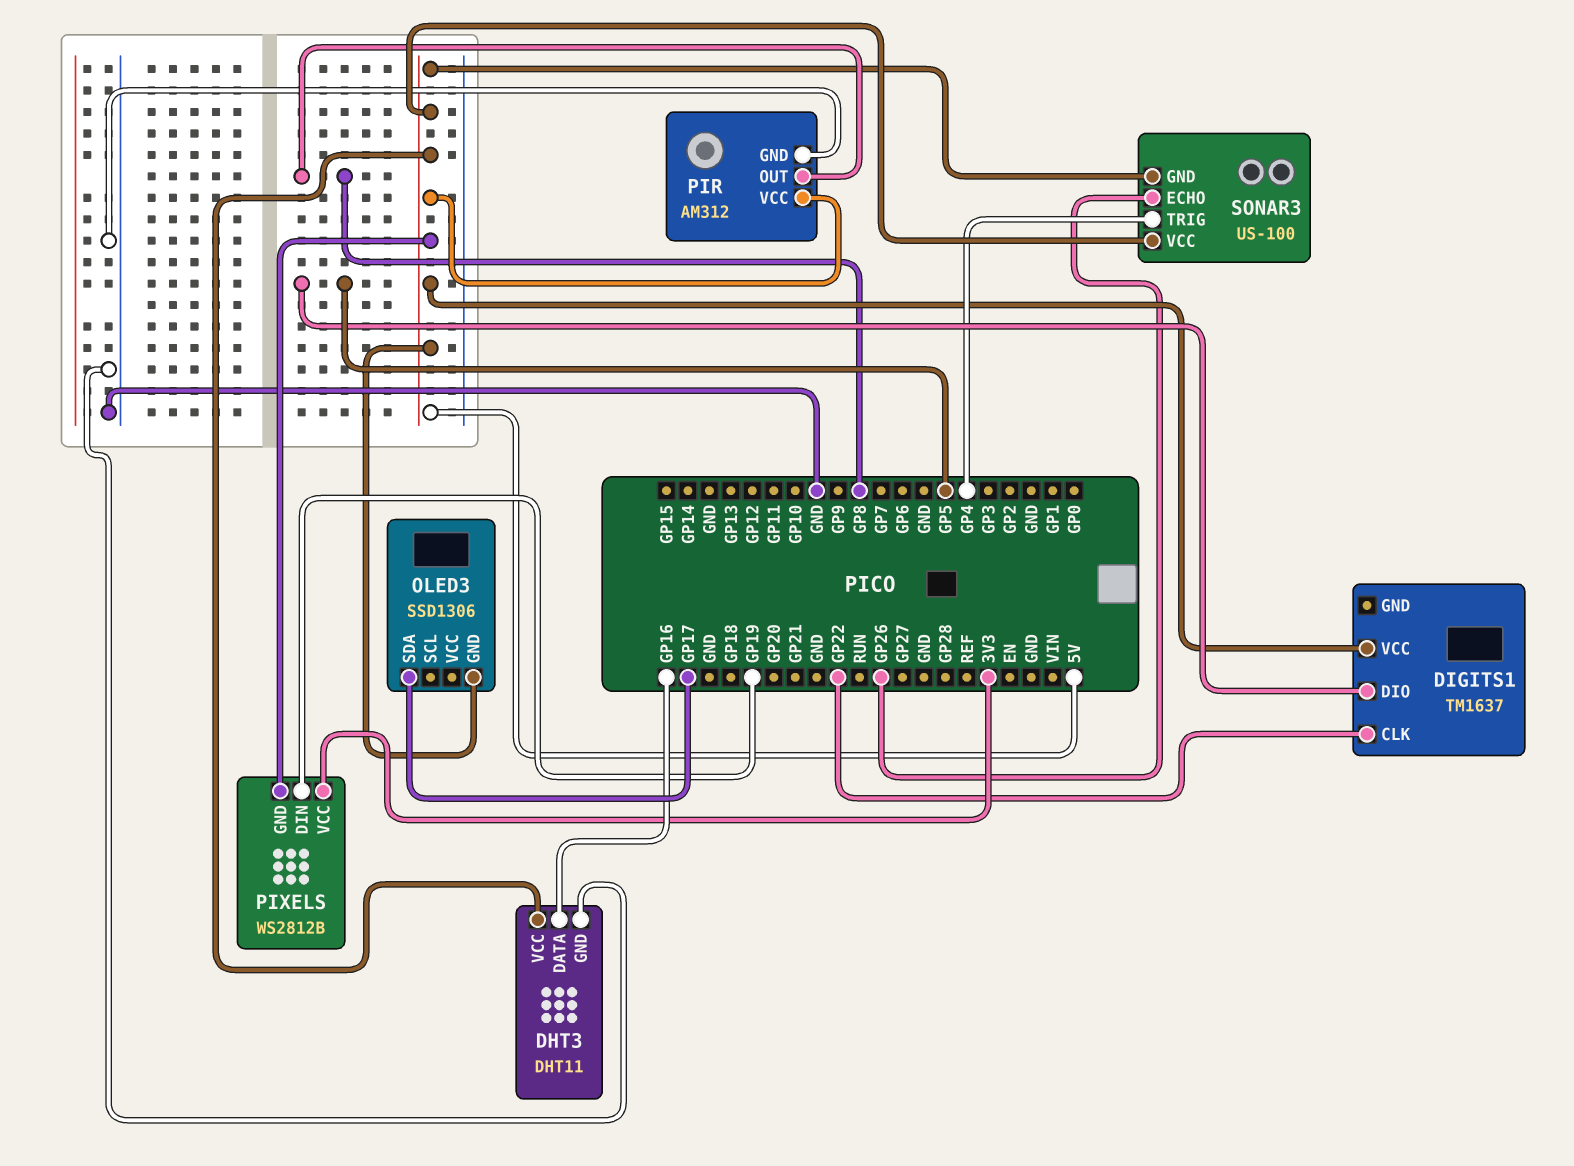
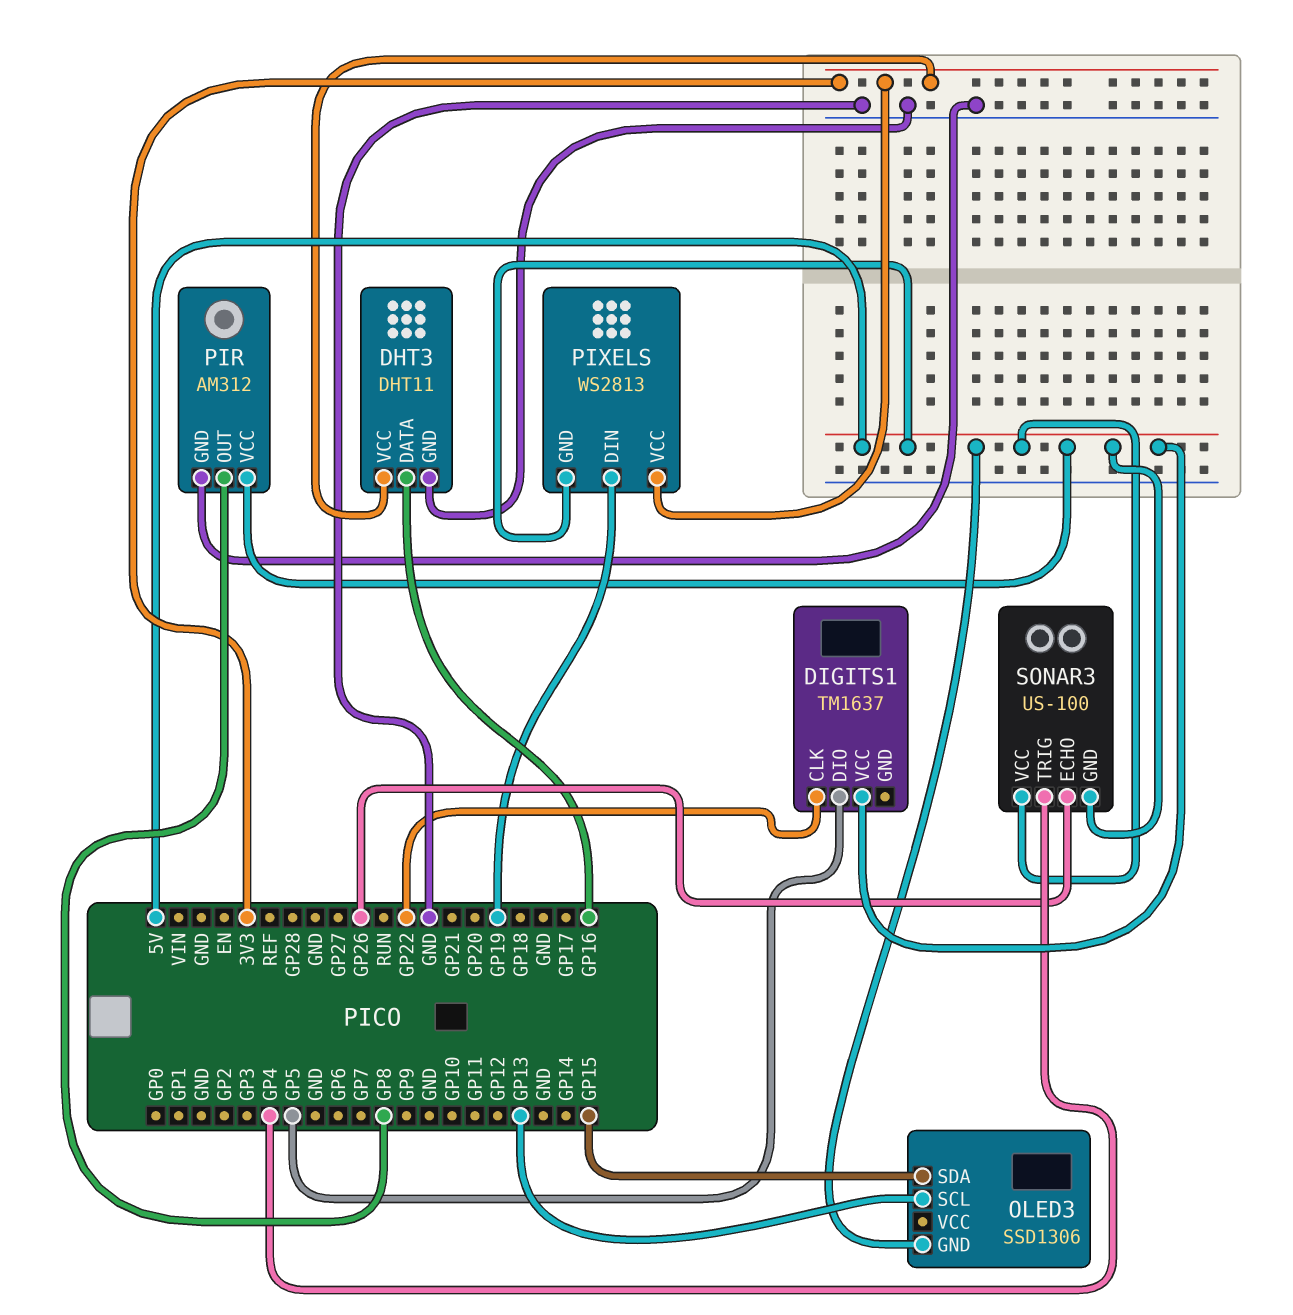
DHT3 pin VCC: 5V -> 3V3
OLED3 pin SCL: none -> GP13
OLED3 pin SDA: GP17 -> GP15
PIXELS: WS2812B -> WS2813

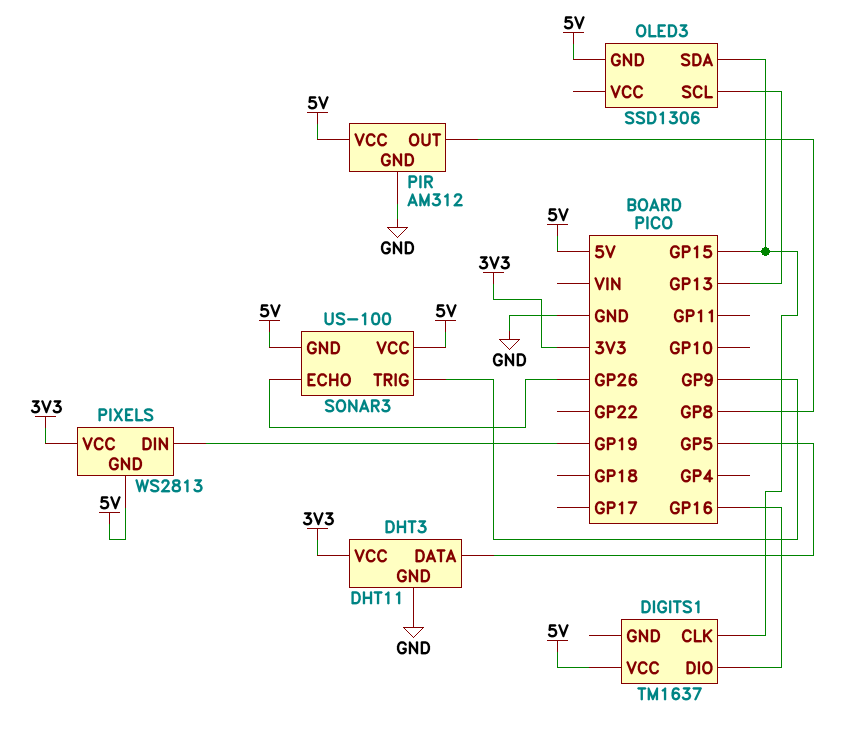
DHT3 pin DATA: GP16 -> GP5
DIGITS1 pin CLK: GP22 -> GP15
DIGITS1 pin DIO: GP5 -> GP16
SONAR3 pin TRIG: GP4 -> GP9

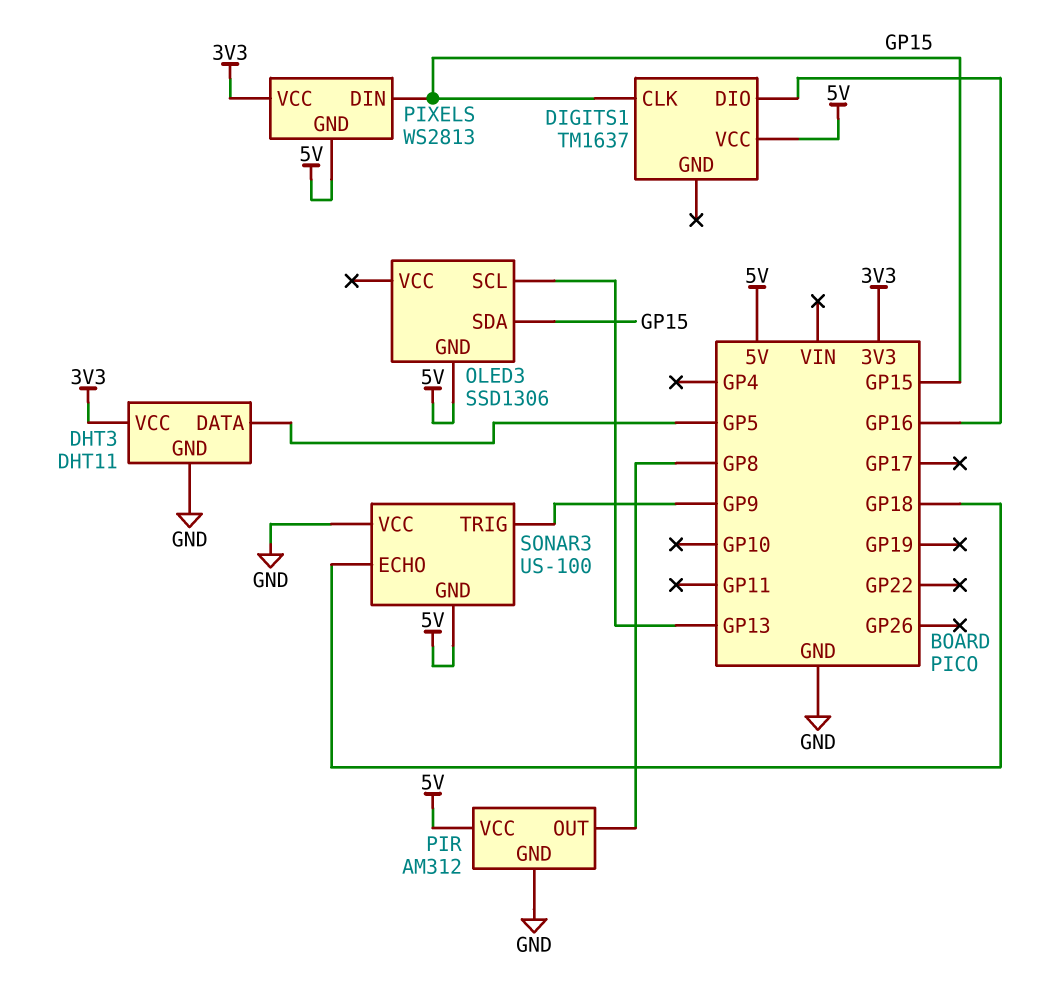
PIXELS pin DIN: GP19 -> GP15
SONAR3 pin ECHO: GP26 -> GP18
SONAR3 pin VCC: 5V -> GND

